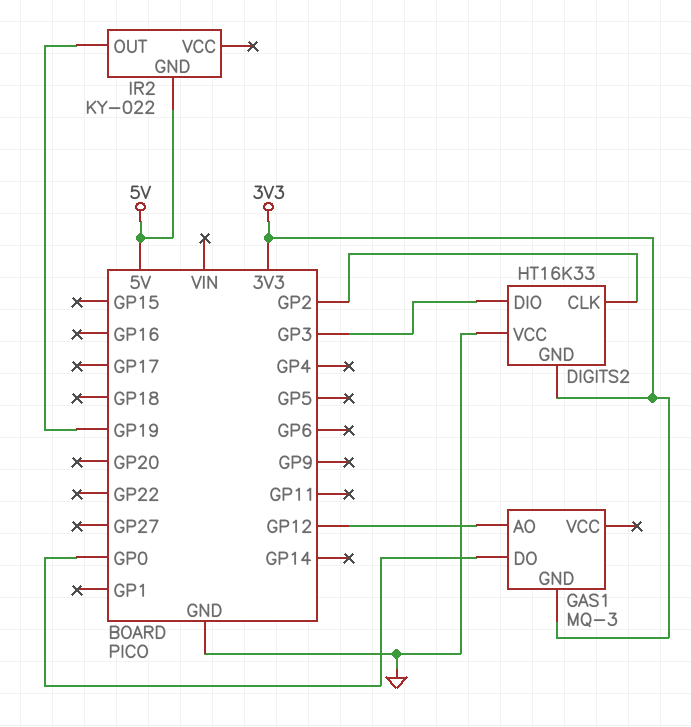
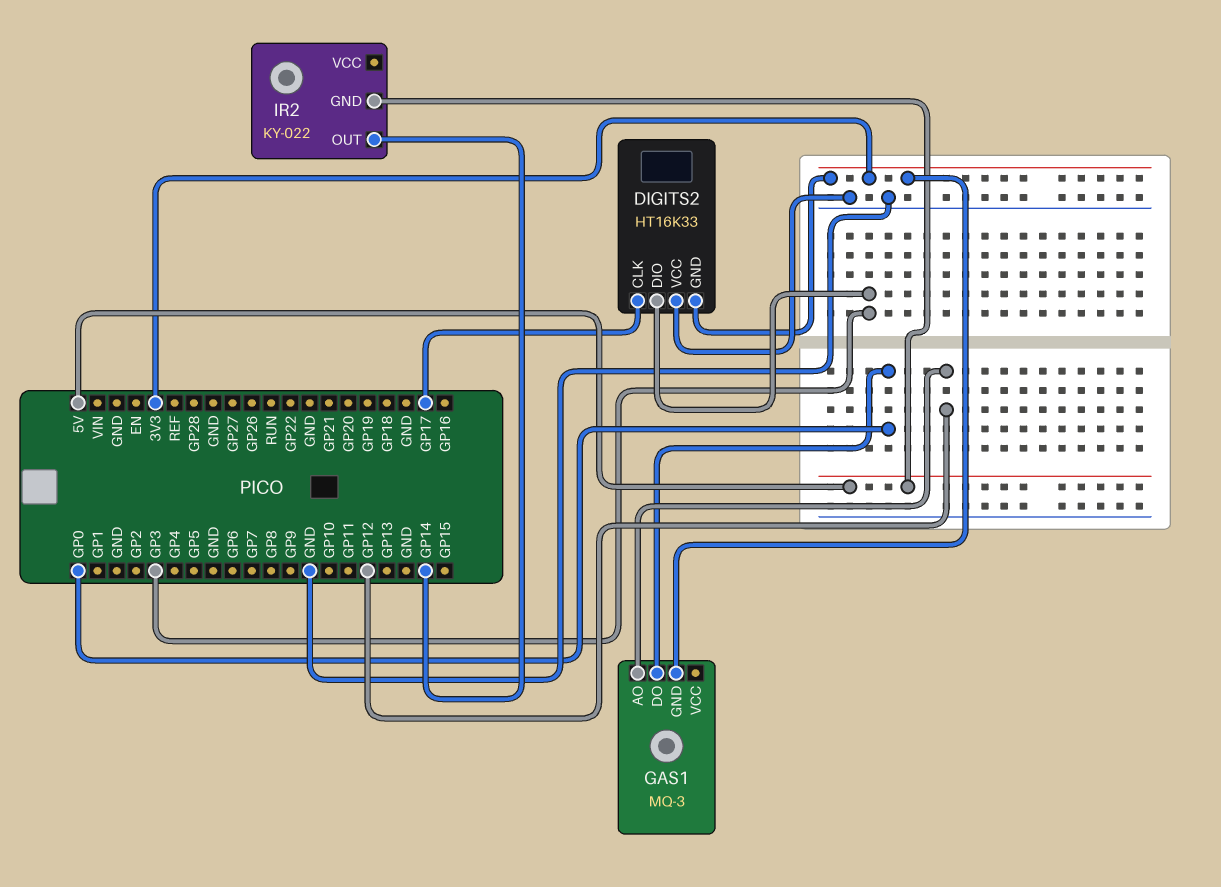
DIGITS2 pin CLK: GP2 -> GP17
IR2 pin OUT: GP19 -> GP14

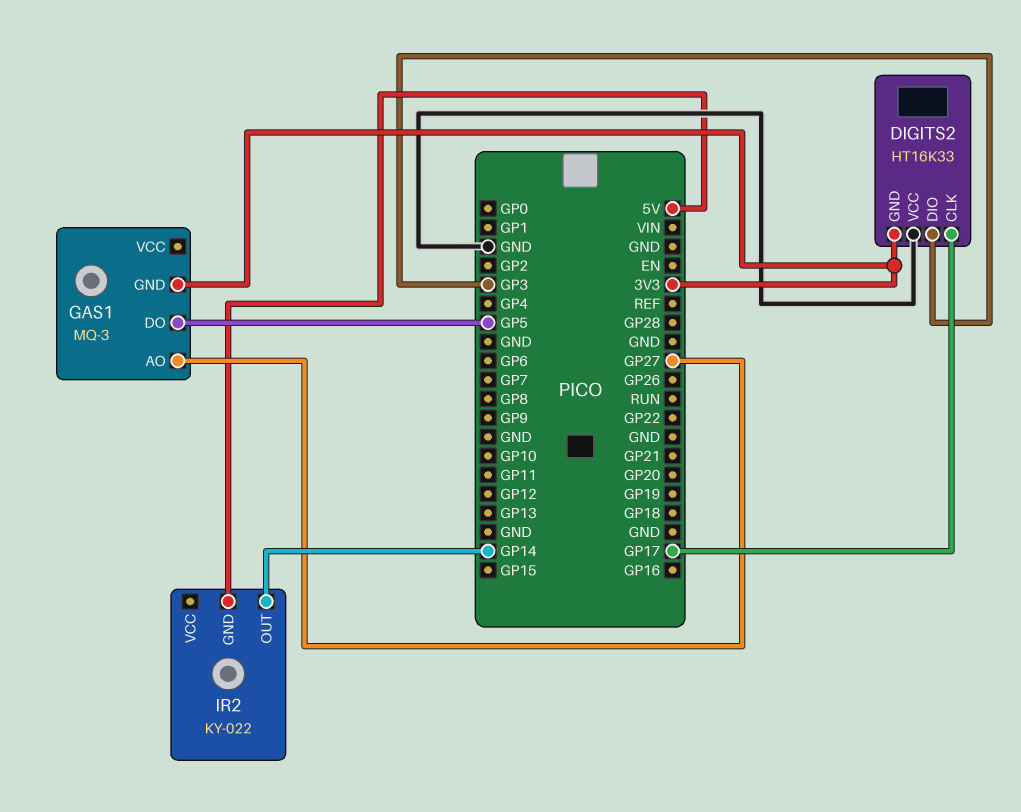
GAS1 pin AO: GP12 -> GP27
GAS1 pin DO: GP0 -> GP5

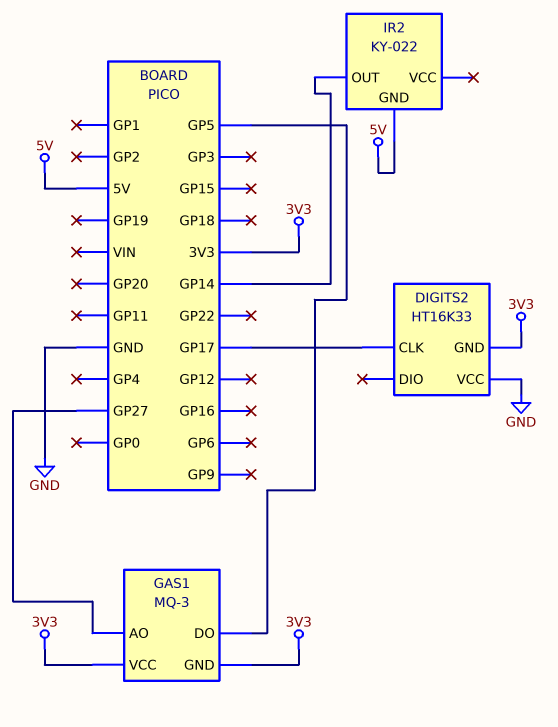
DIGITS2 pin DIO: GP3 -> none
GAS1 pin VCC: none -> 3V3

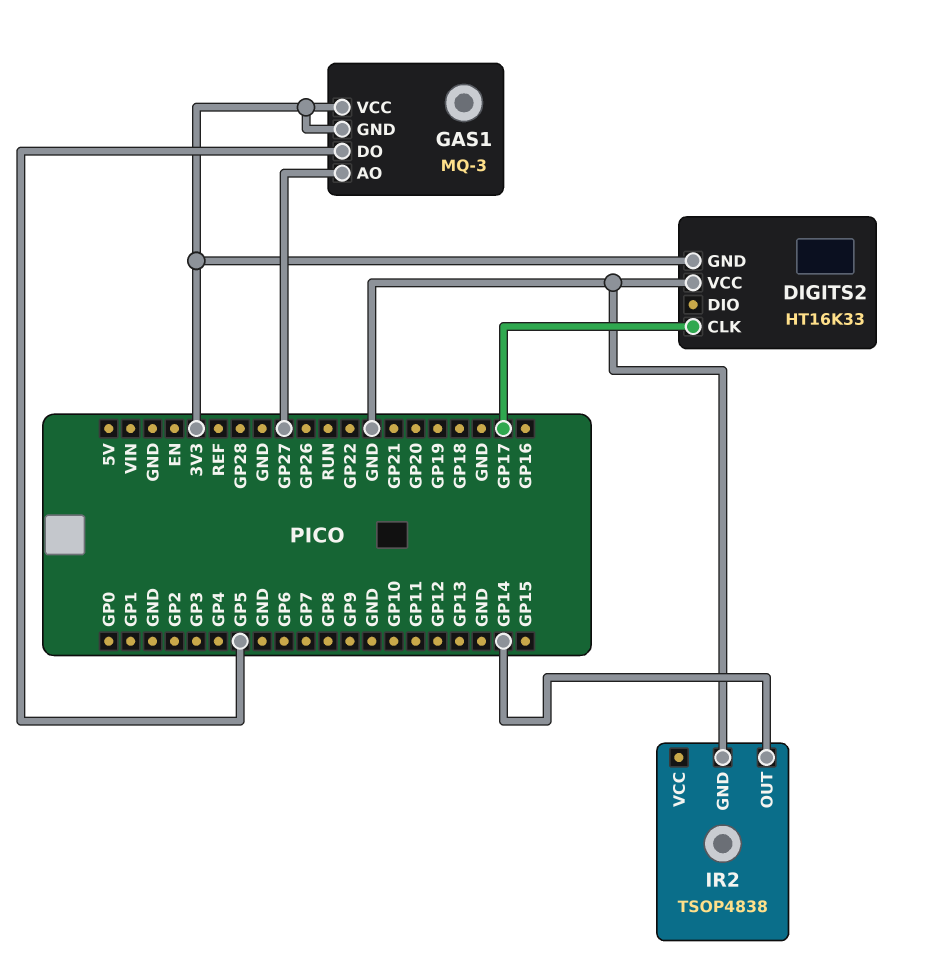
IR2: KY-022 -> TSOP4838
IR2 pin GND: 5V -> GND

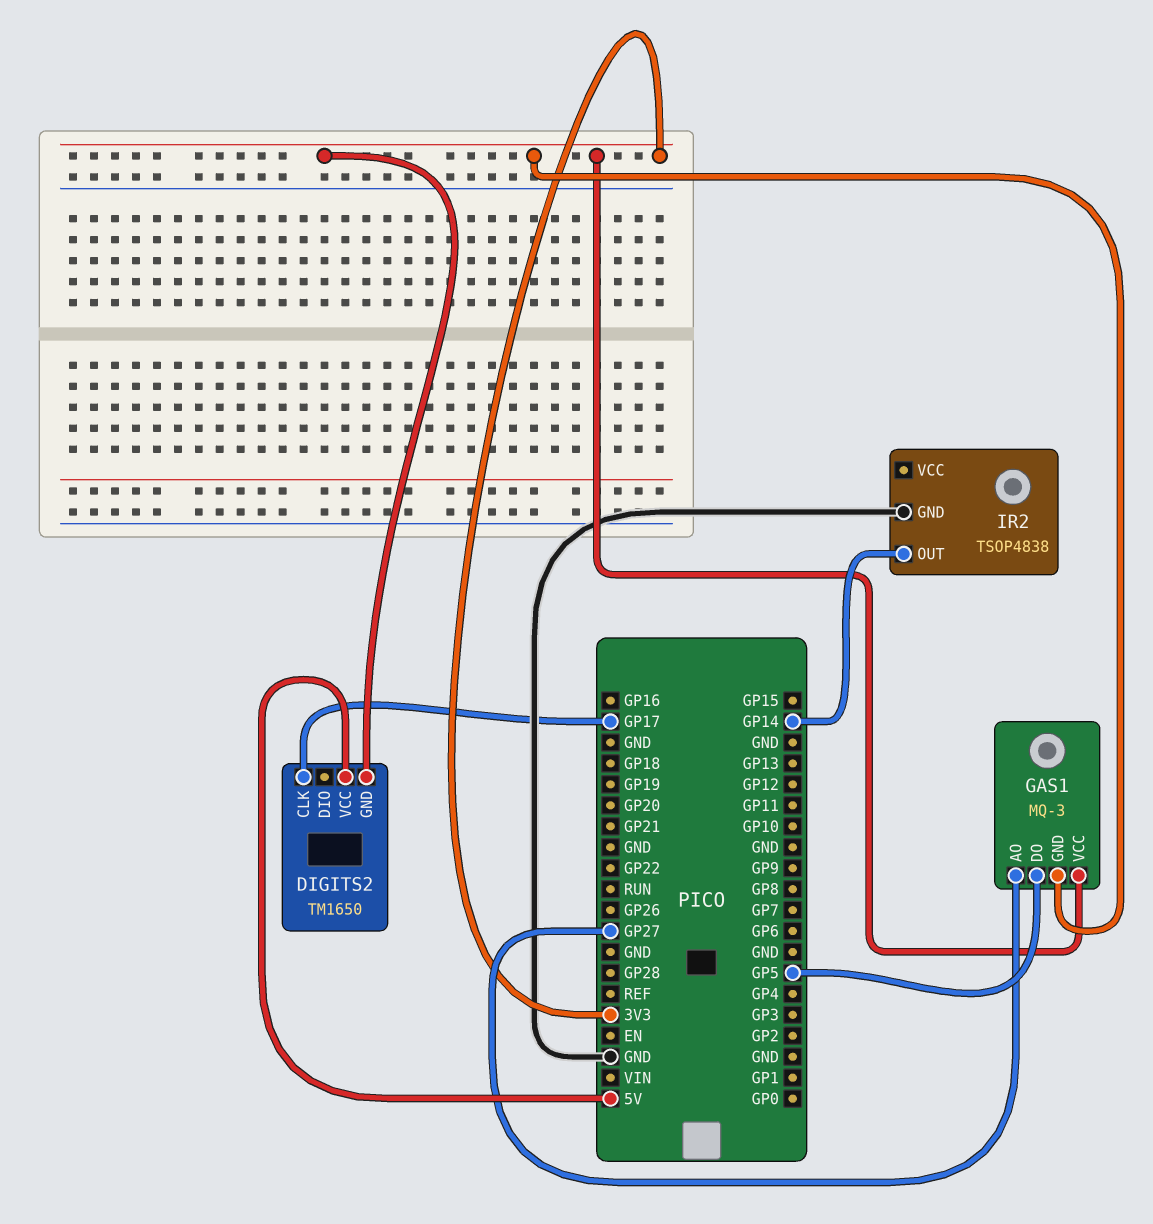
DIGITS2: HT16K33 -> TM1650
DIGITS2 pin VCC: GND -> 5V

